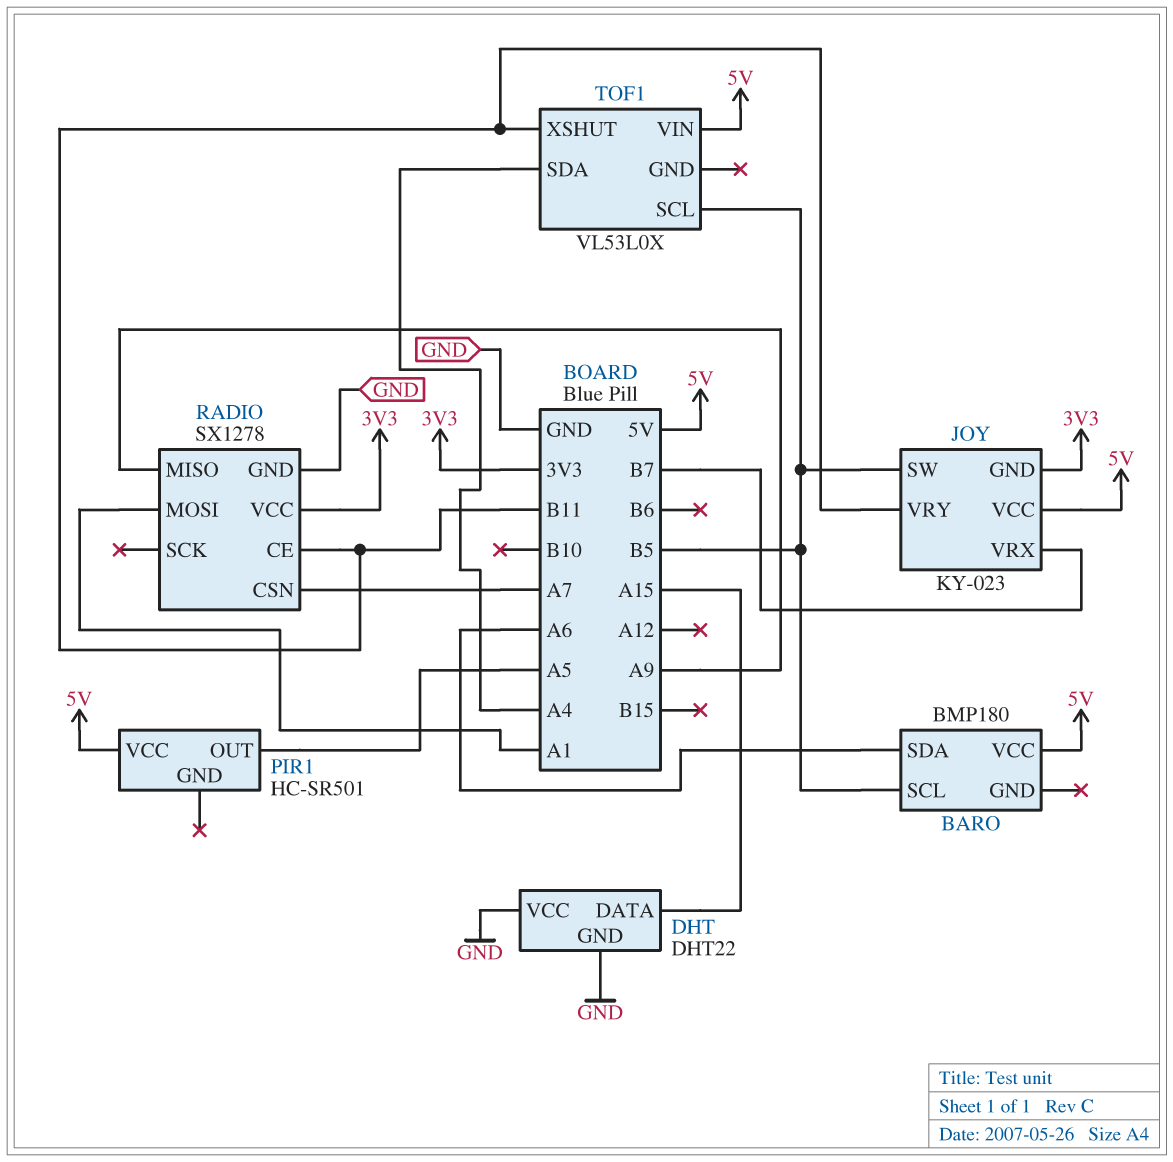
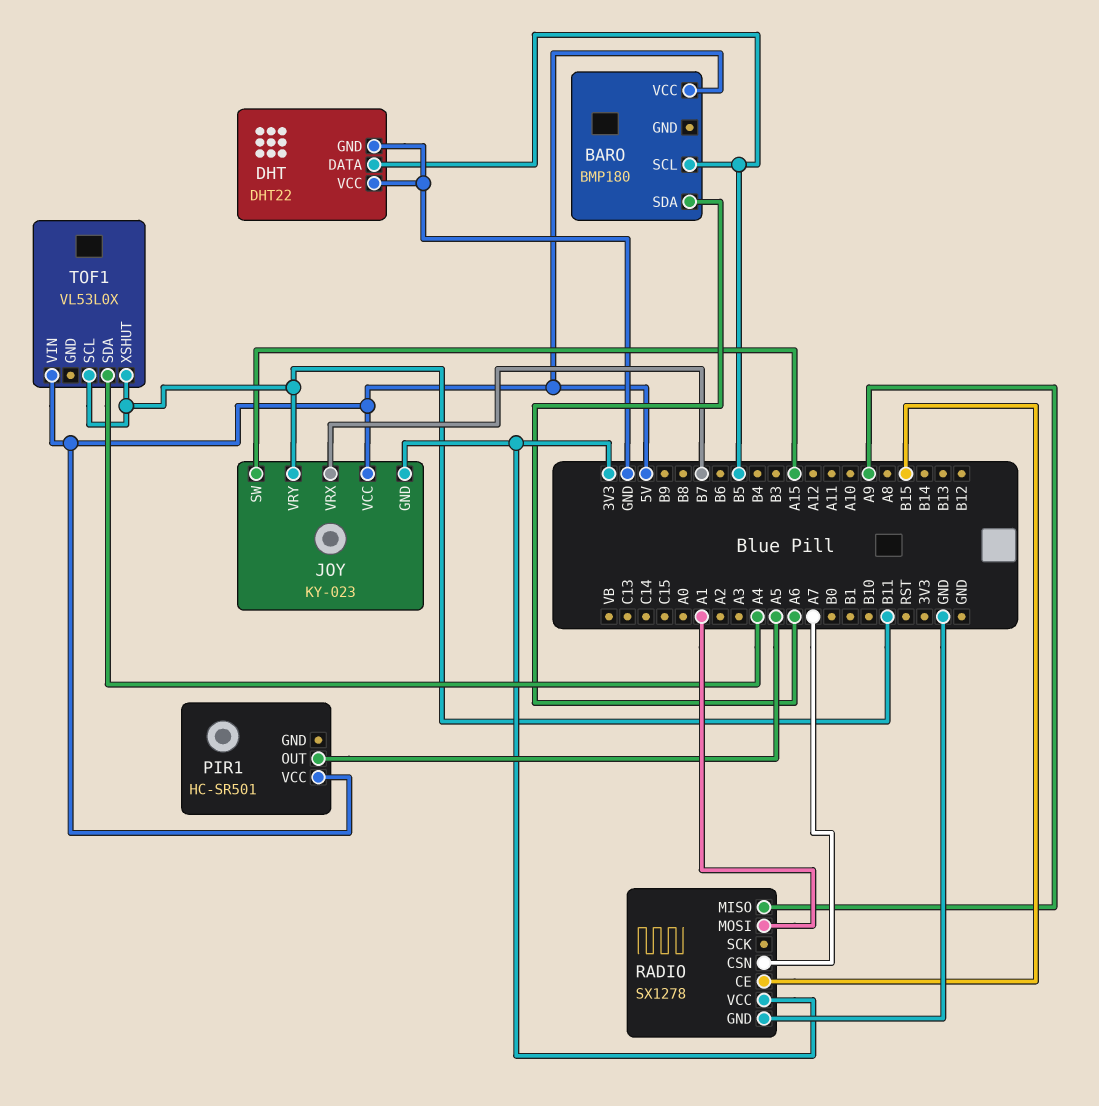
DHT pin DATA: A15 -> B5
JOY pin SW: B5 -> A15
RADIO pin CE: B11 -> B15
TOF1 pin SCL: B5 -> B11

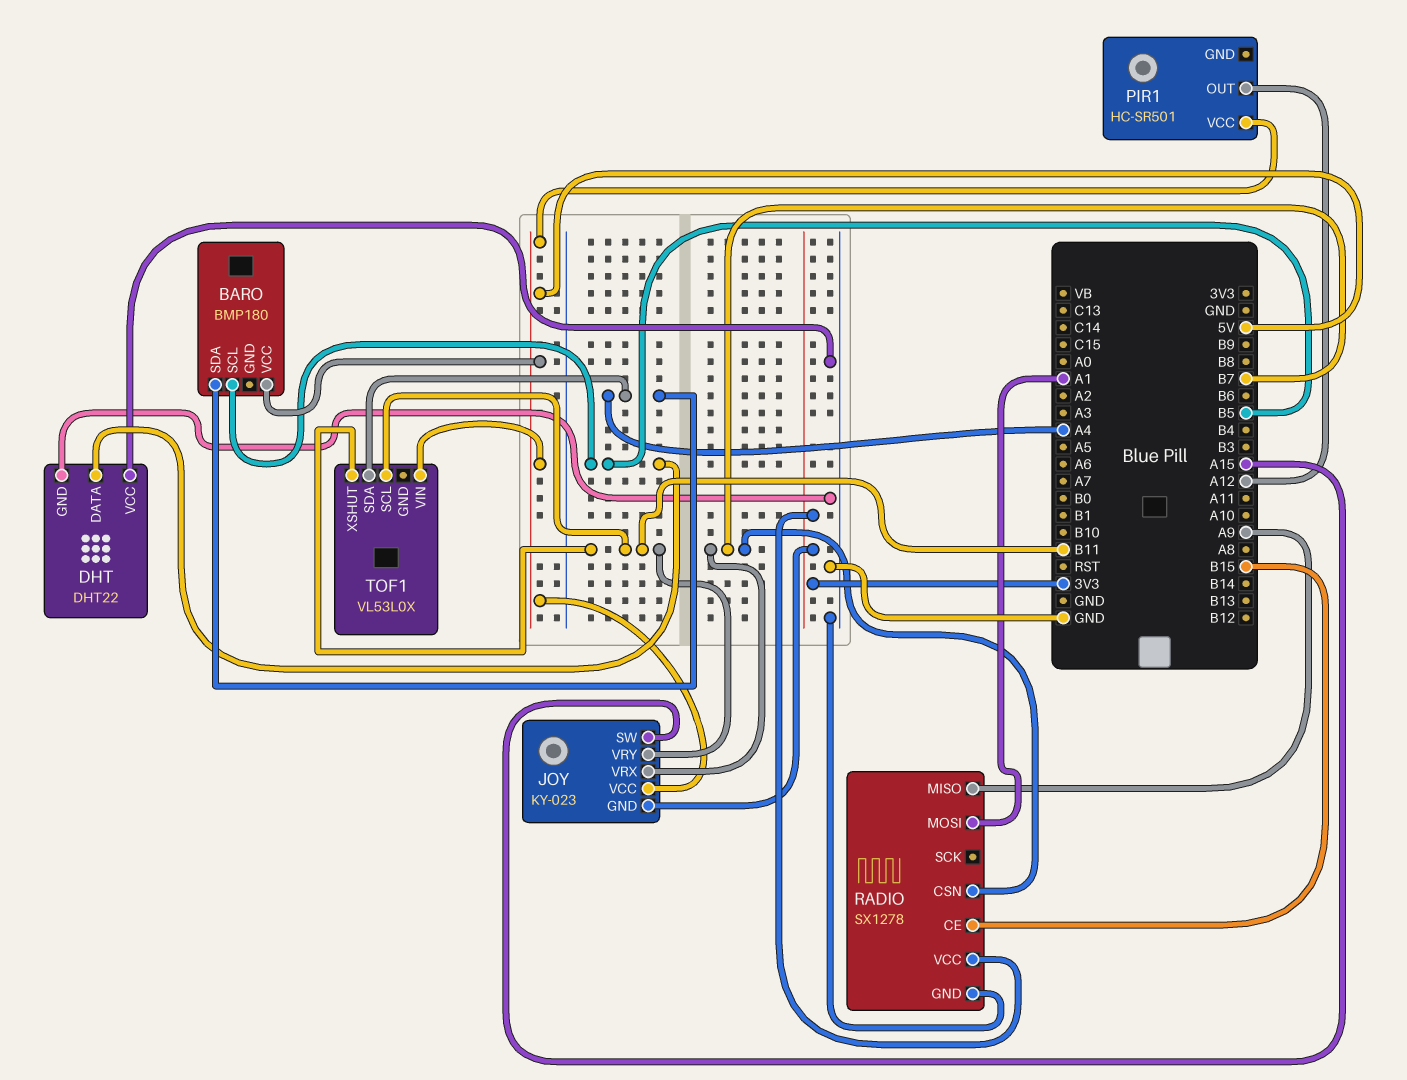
BARO pin SDA: A6 -> A4
PIR1 pin OUT: A5 -> A12
RADIO pin CSN: A7 -> B7

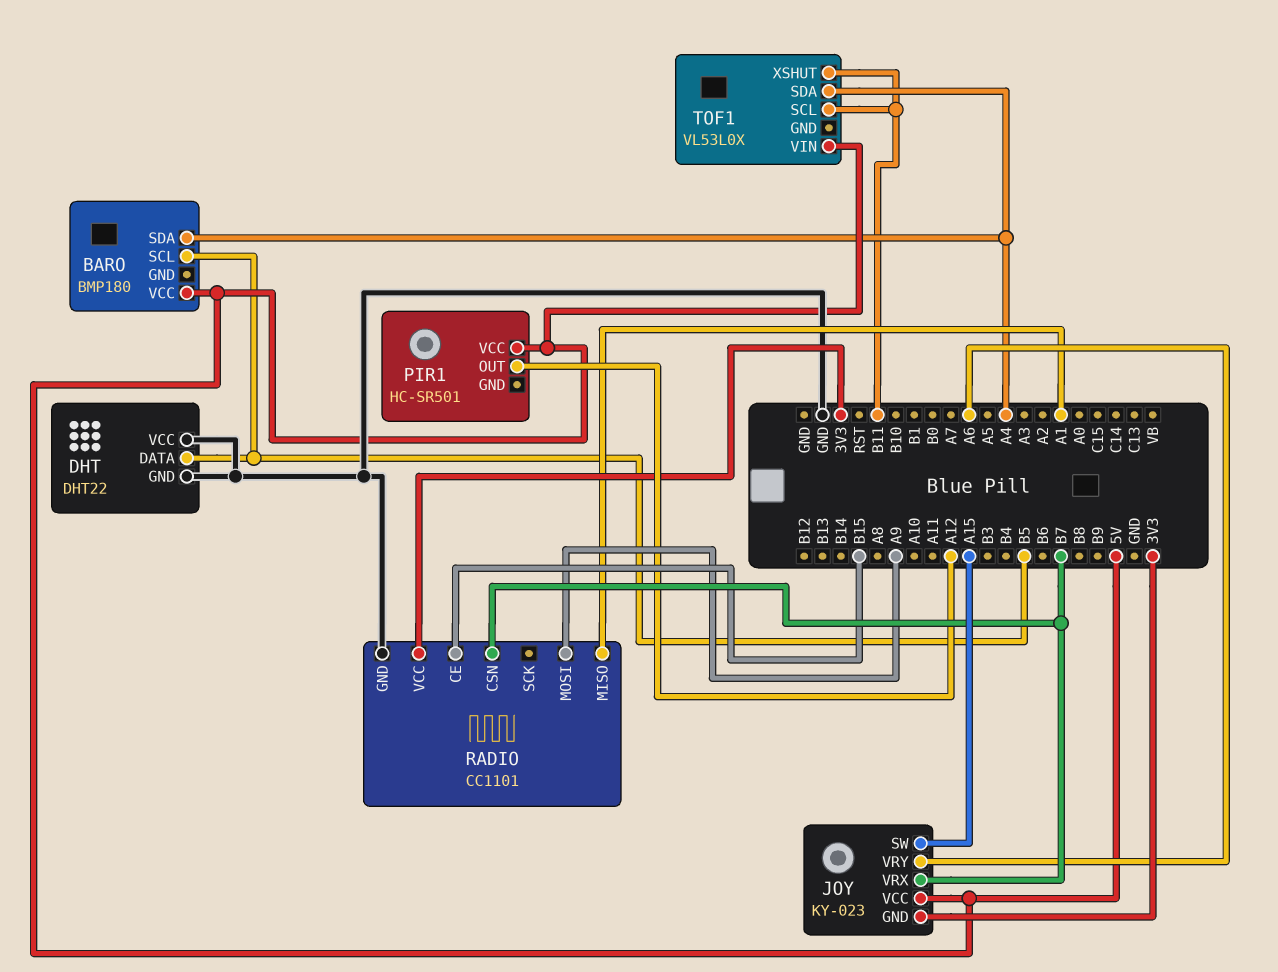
JOY pin VRY: B11 -> A6
RADIO: SX1278 -> CC1101
RADIO pin MISO: A9 -> A1
RADIO pin MOSI: A1 -> A9

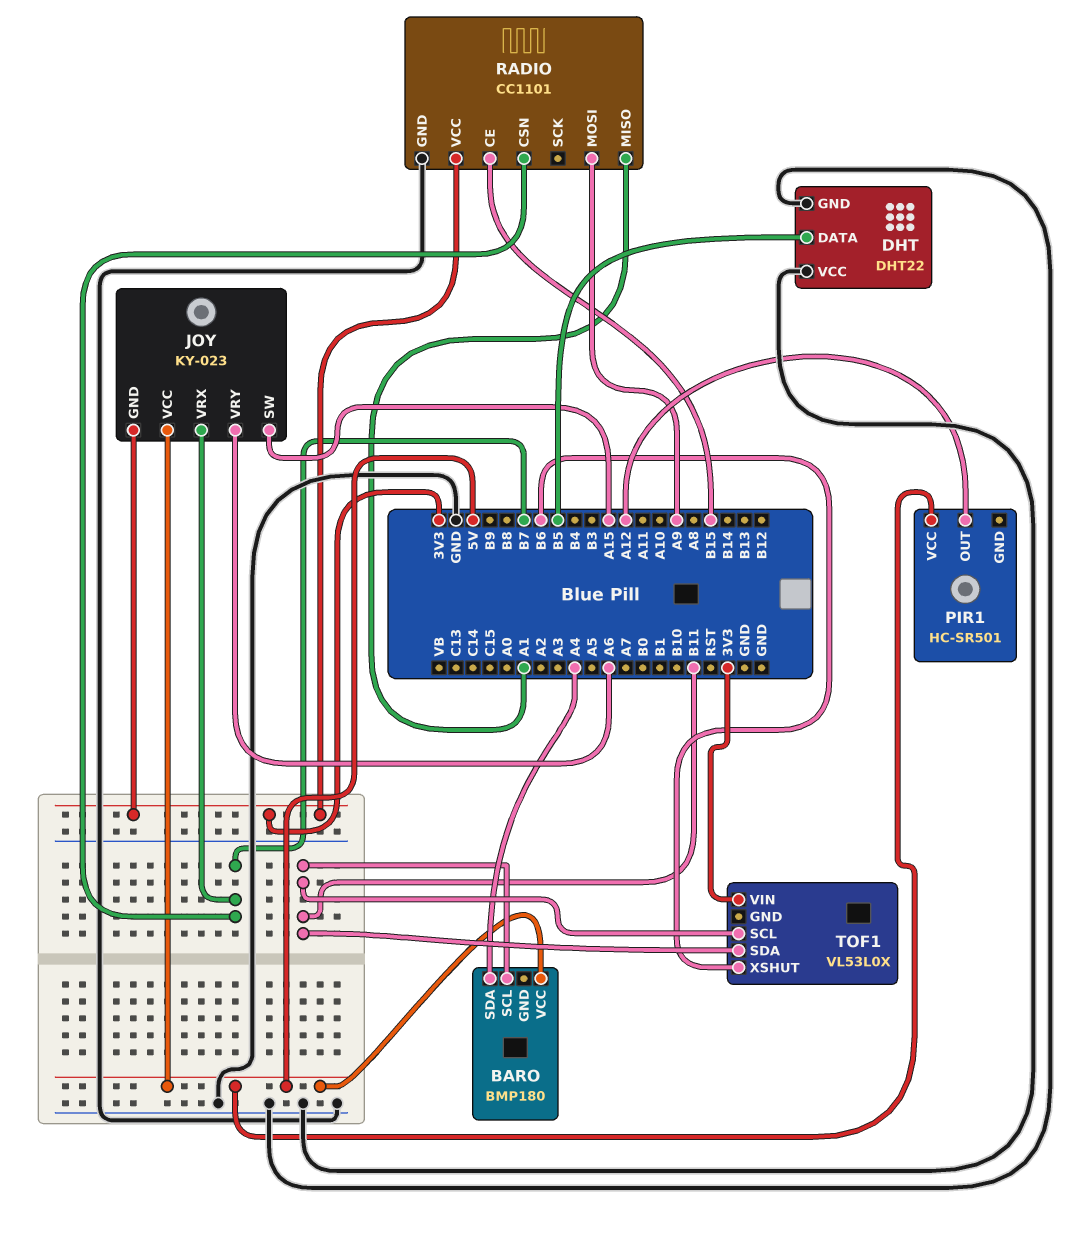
BARO pin SCL: B5 -> B11
TOF1 pin SDA: A4 -> B11
TOF1 pin VIN: 5V -> 3V3
TOF1 pin XSHUT: B11 -> B6

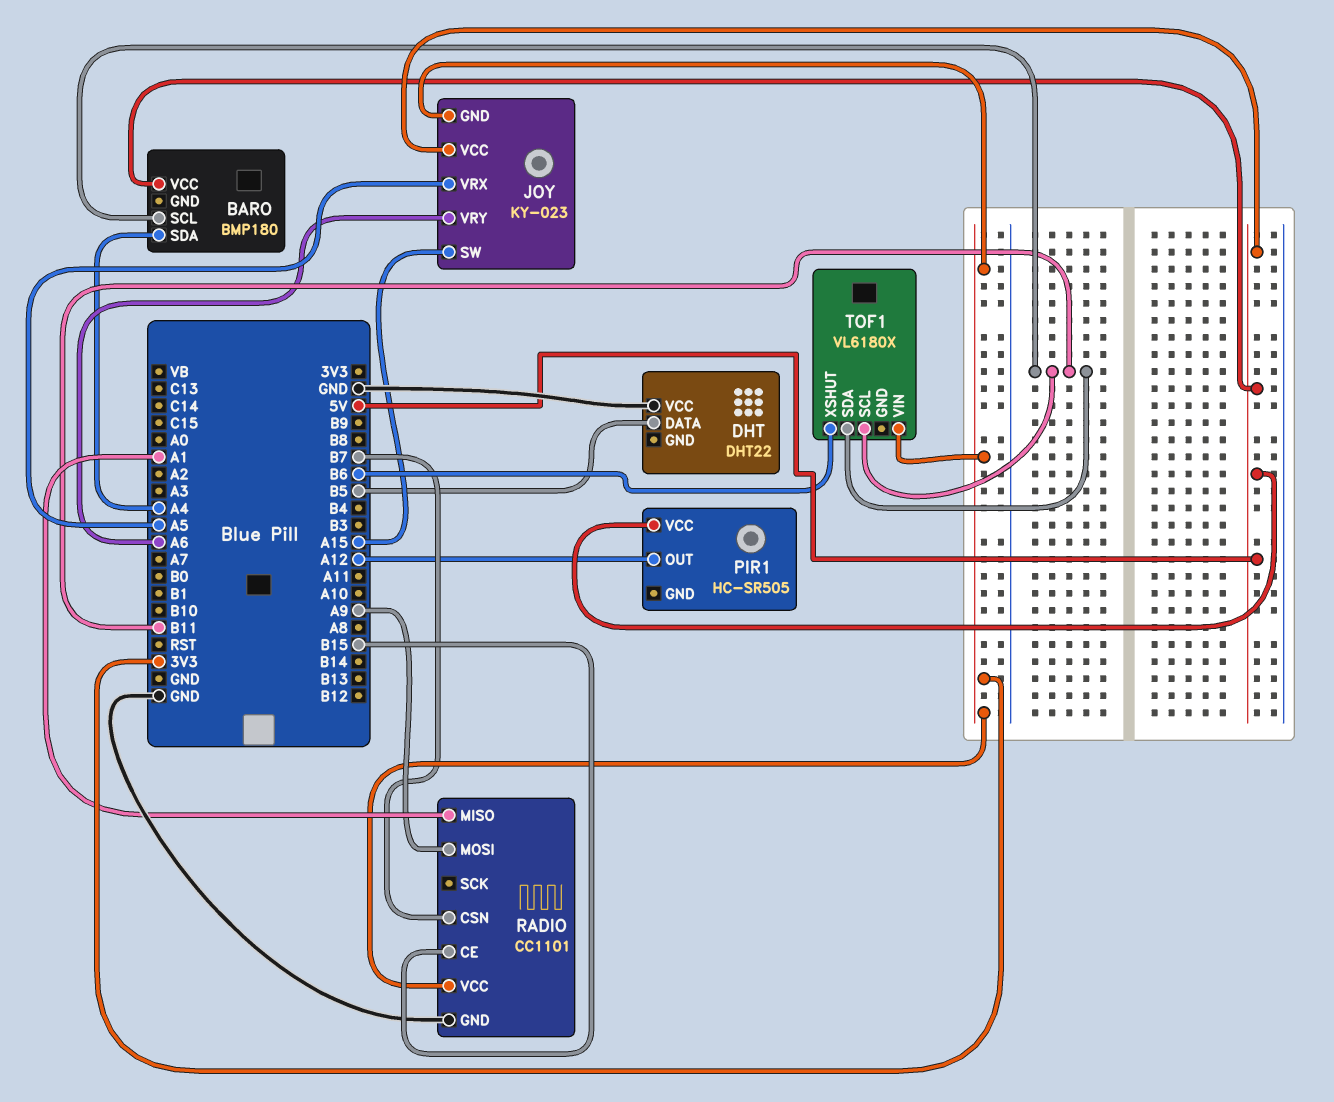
DHT pin GND: GND -> none
JOY pin VRX: B7 -> A5
PIR1: HC-SR501 -> HC-SR505
TOF1: VL53L0X -> VL6180X

